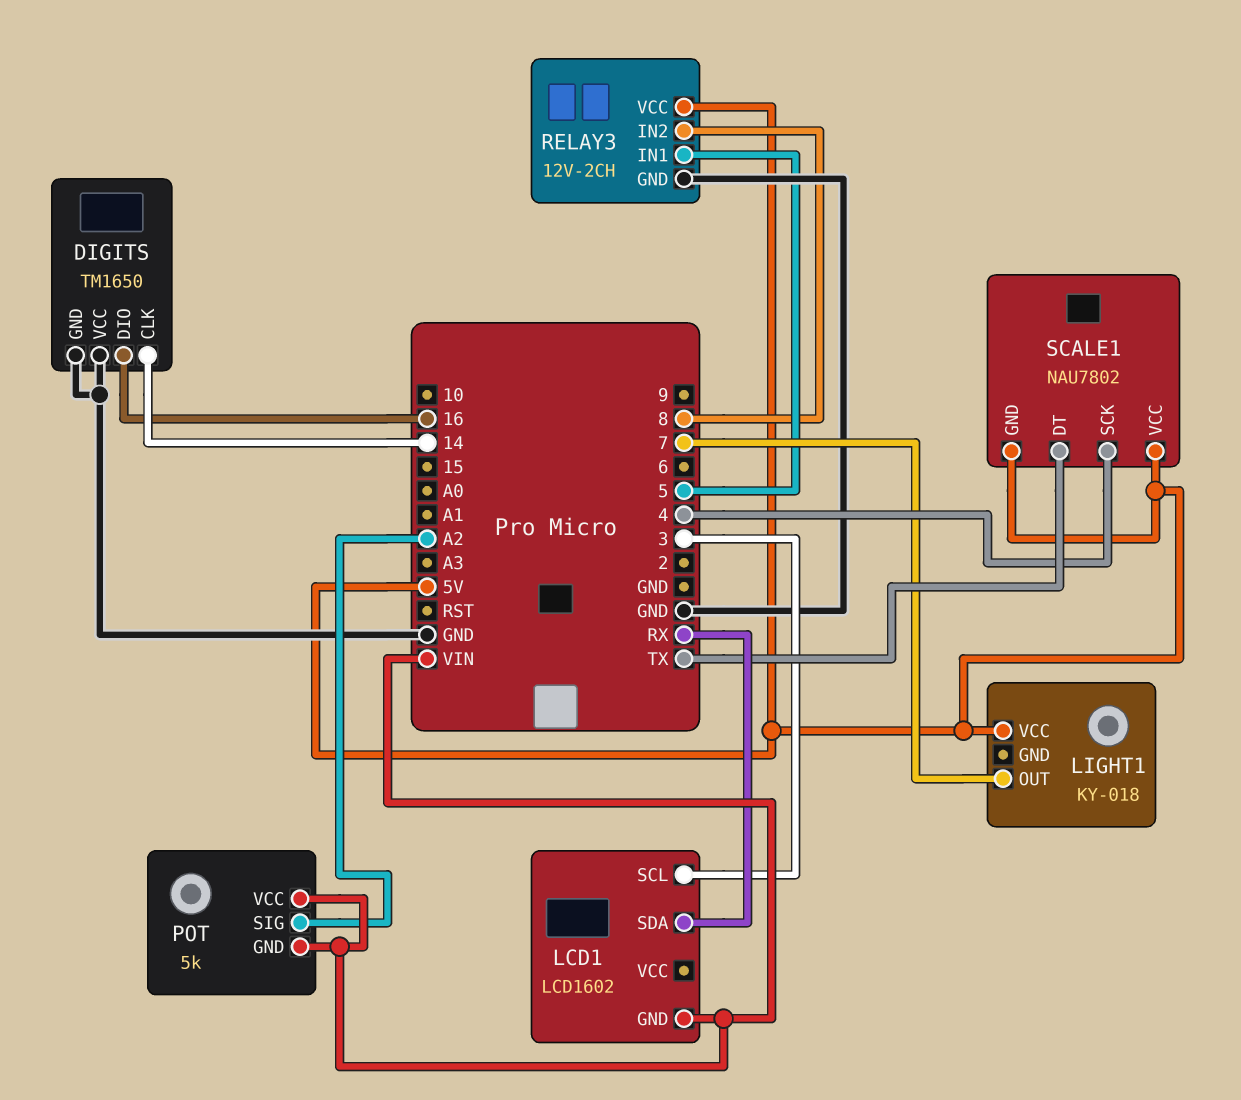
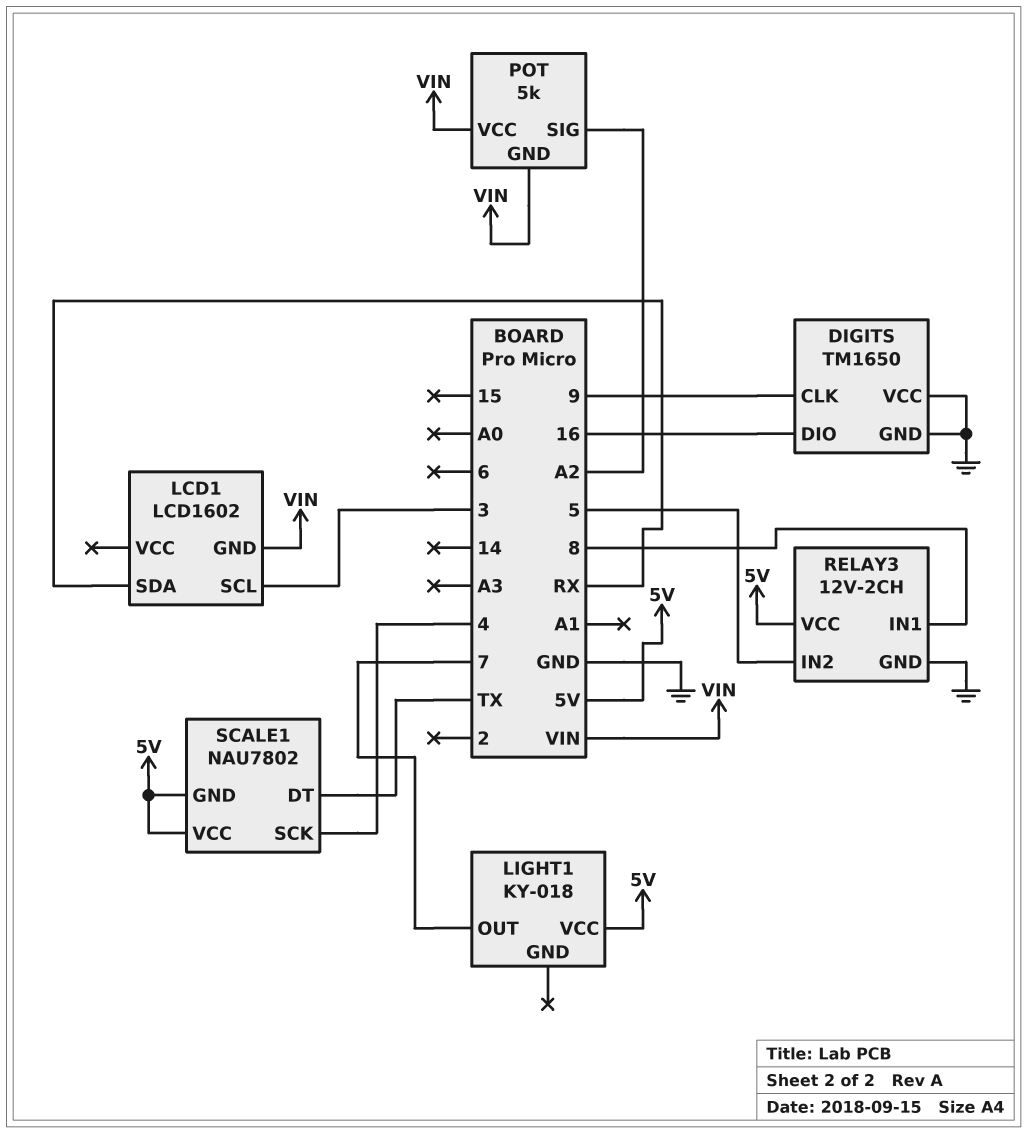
DIGITS pin CLK: 14 -> 9
RELAY3 pin IN1: 5 -> 8
RELAY3 pin IN2: 8 -> 5

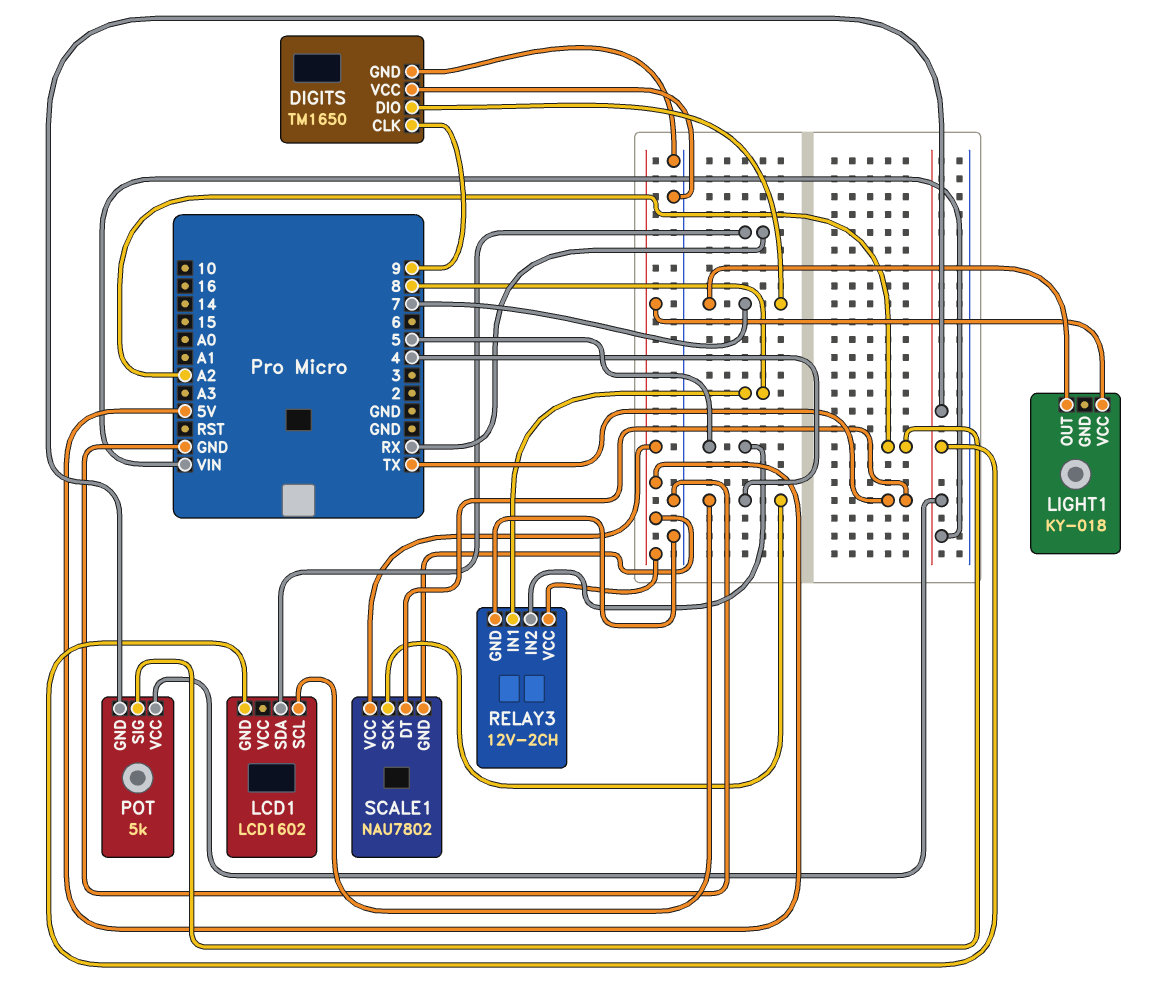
DIGITS pin DIO: 16 -> 7
LCD1 pin SCL: 3 -> 4

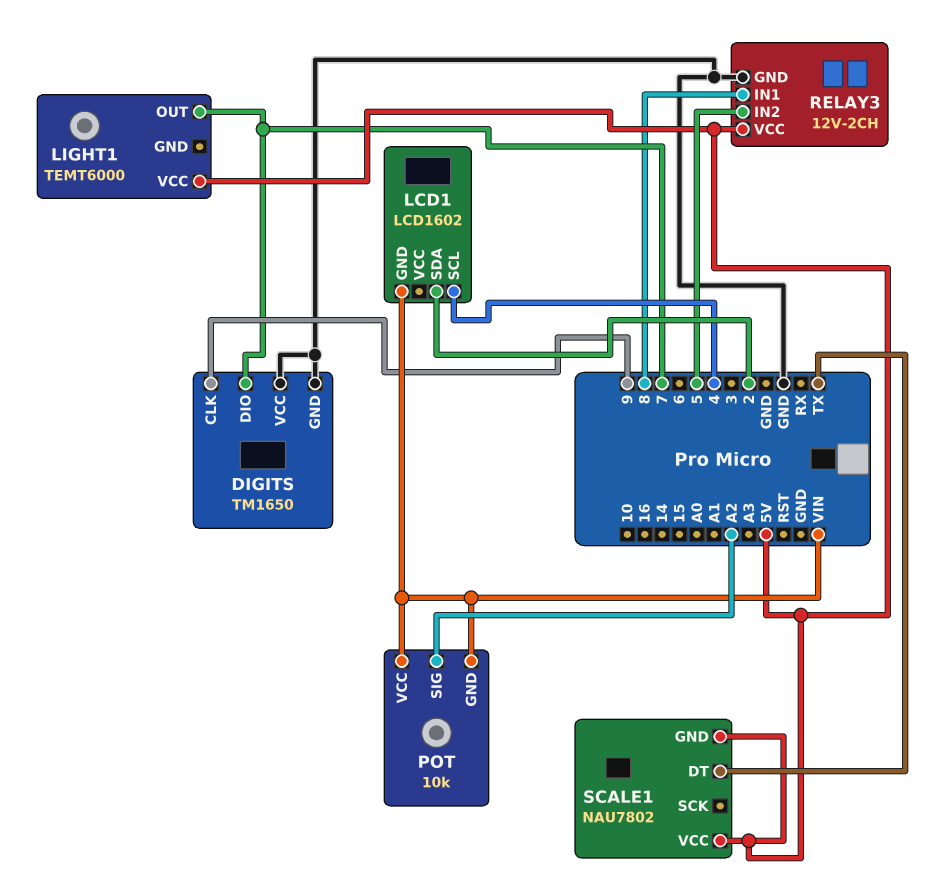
LCD1 pin SDA: RX -> 2
LIGHT1: KY-018 -> TEMT6000
POT: 5k -> 10k
SCALE1 pin SCK: 4 -> none

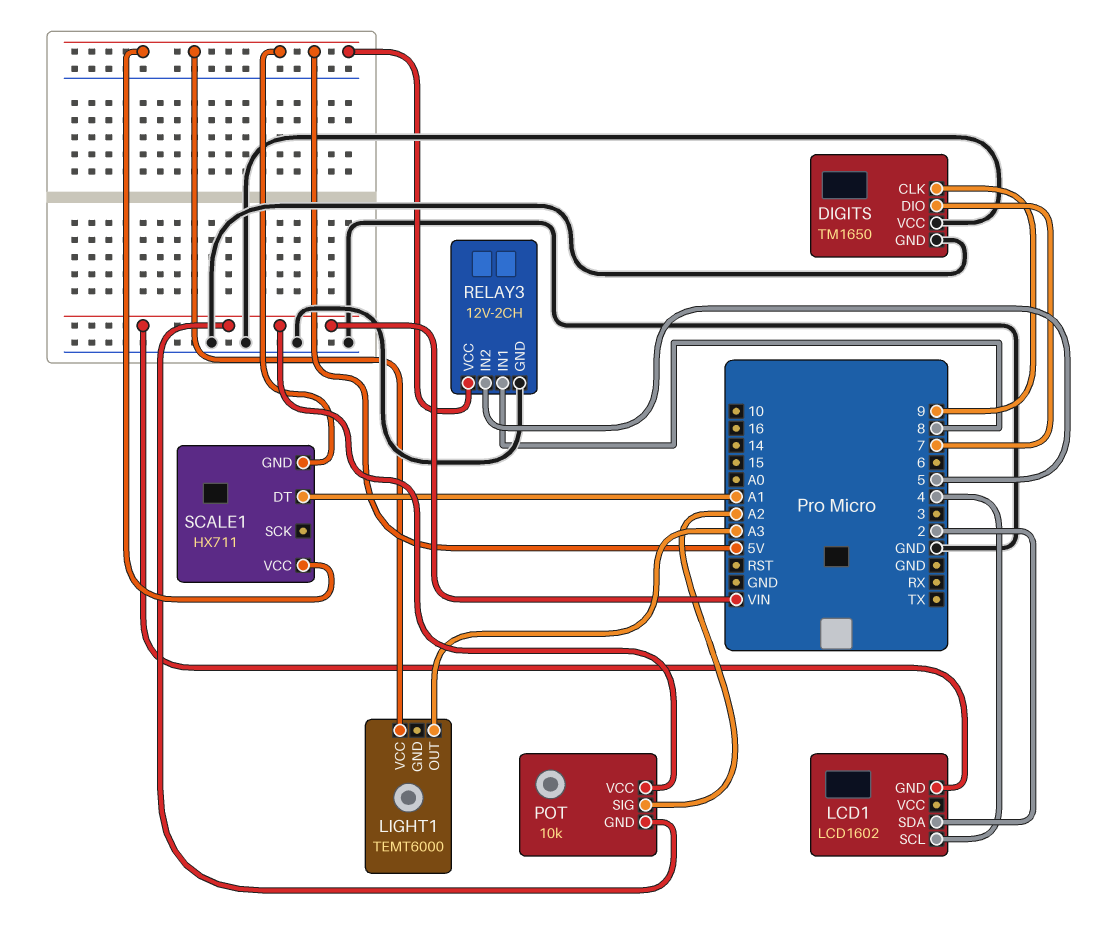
LIGHT1 pin OUT: 7 -> A3
SCALE1: NAU7802 -> HX711
SCALE1 pin DT: TX -> A1

